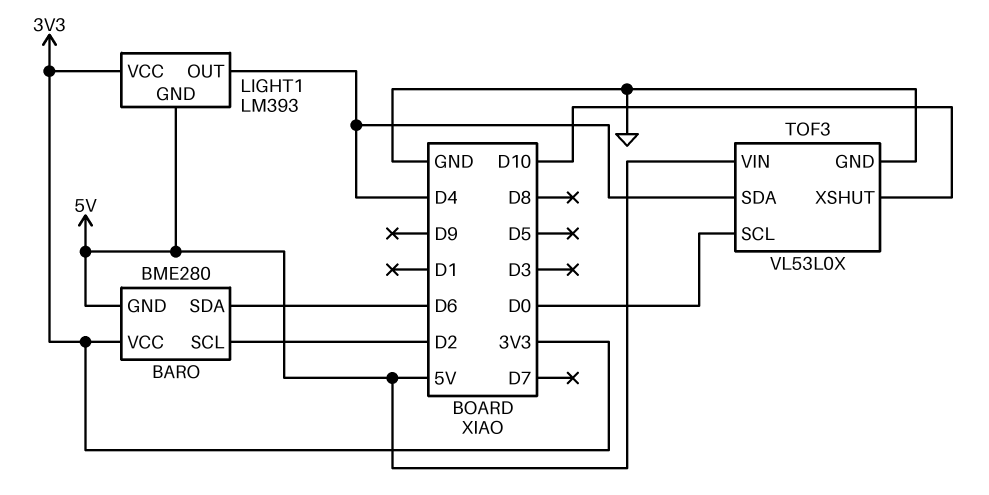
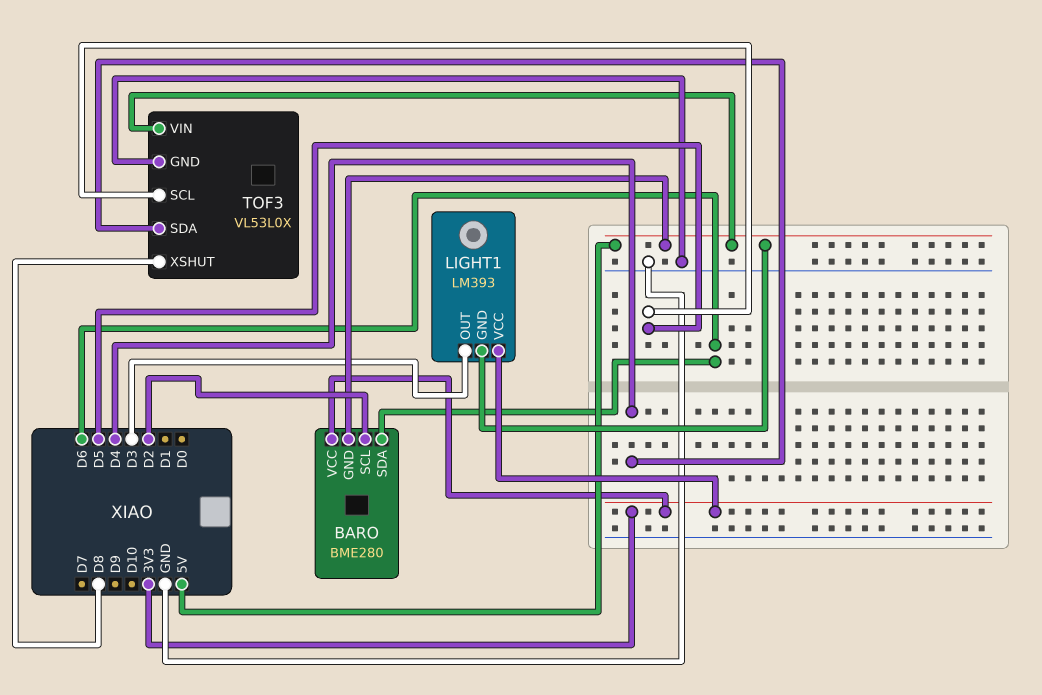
LIGHT1 pin OUT: D4 -> D3
TOF3 pin SCL: D0 -> D5
TOF3 pin XSHUT: D10 -> D8

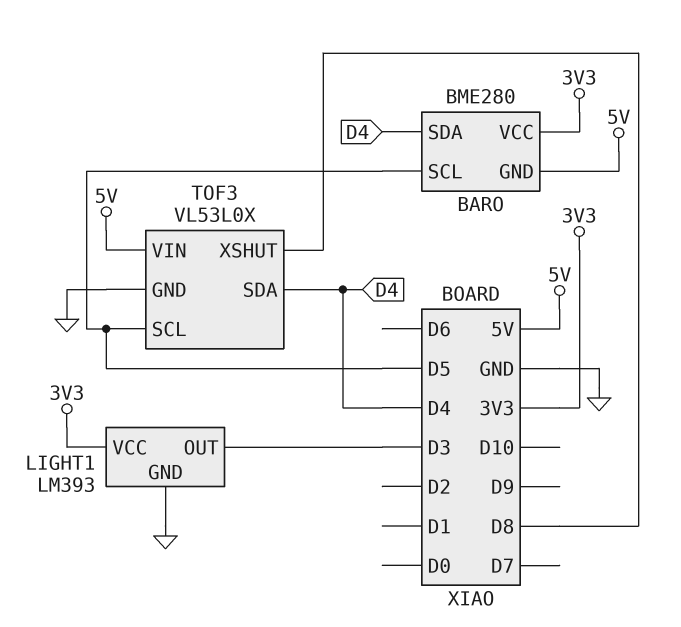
BARO pin SCL: D2 -> D5
BARO pin SDA: D6 -> D4
LIGHT1 pin GND: 5V -> GND

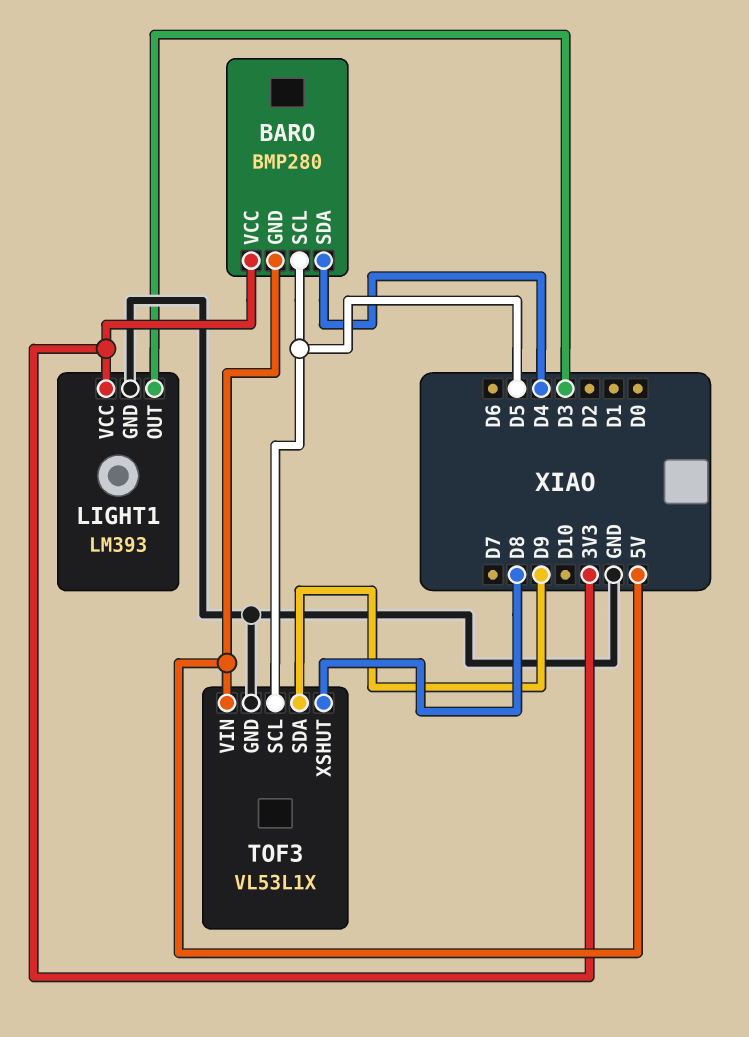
BARO: BME280 -> BMP280
TOF3: VL53L0X -> VL53L1X
TOF3 pin SDA: D4 -> D9

